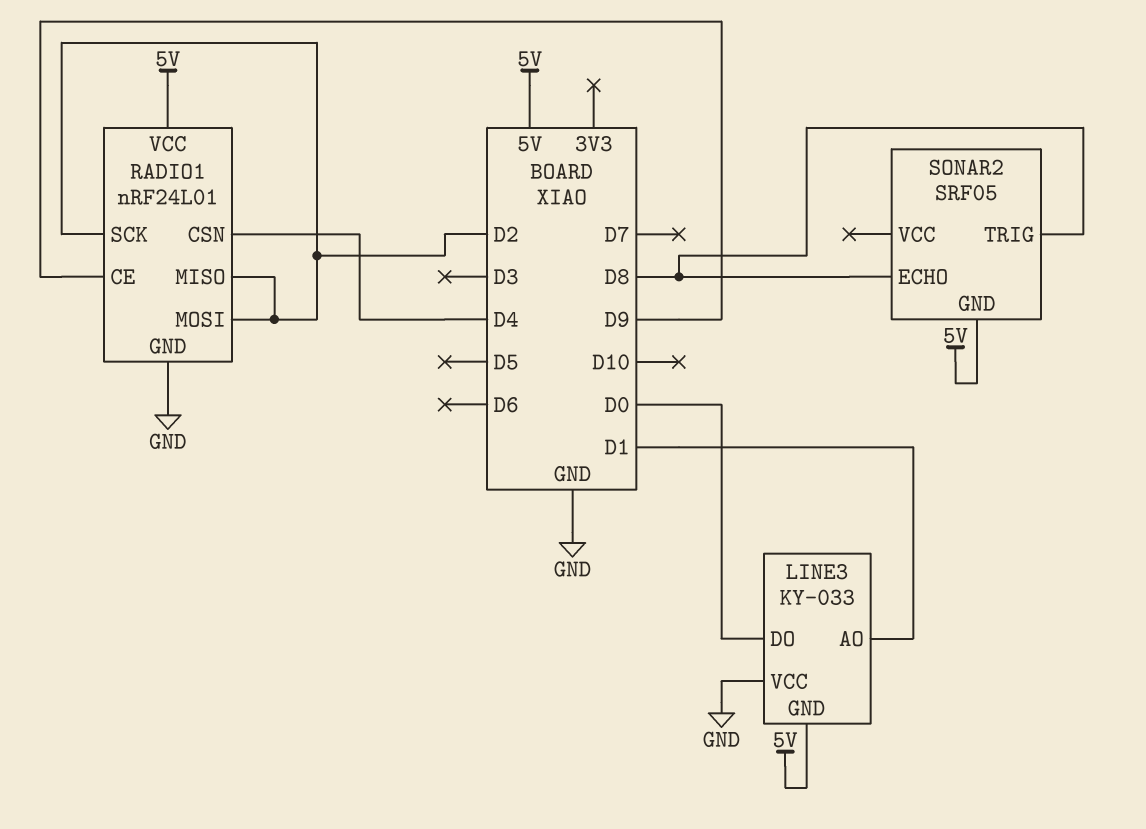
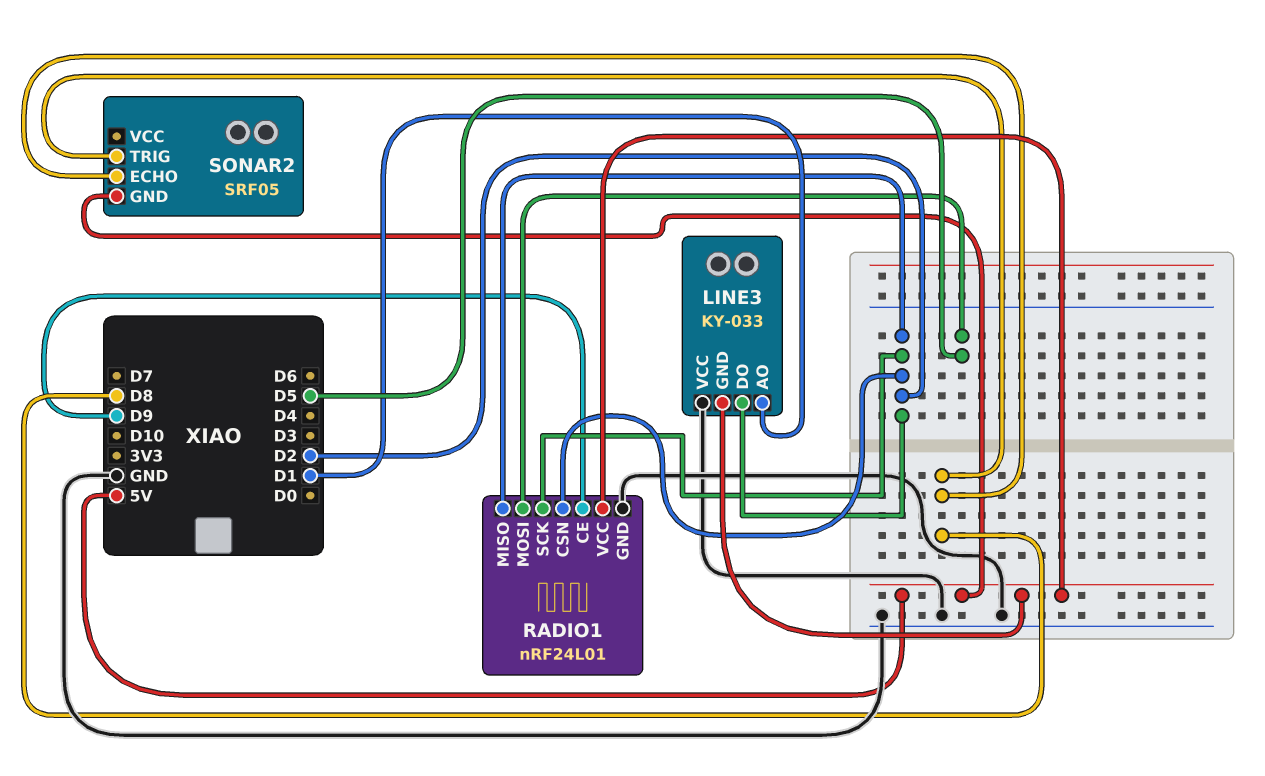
LINE3 pin DO: D0 -> D2
RADIO1 pin CSN: D4 -> D2
RADIO1 pin MOSI: D2 -> D5

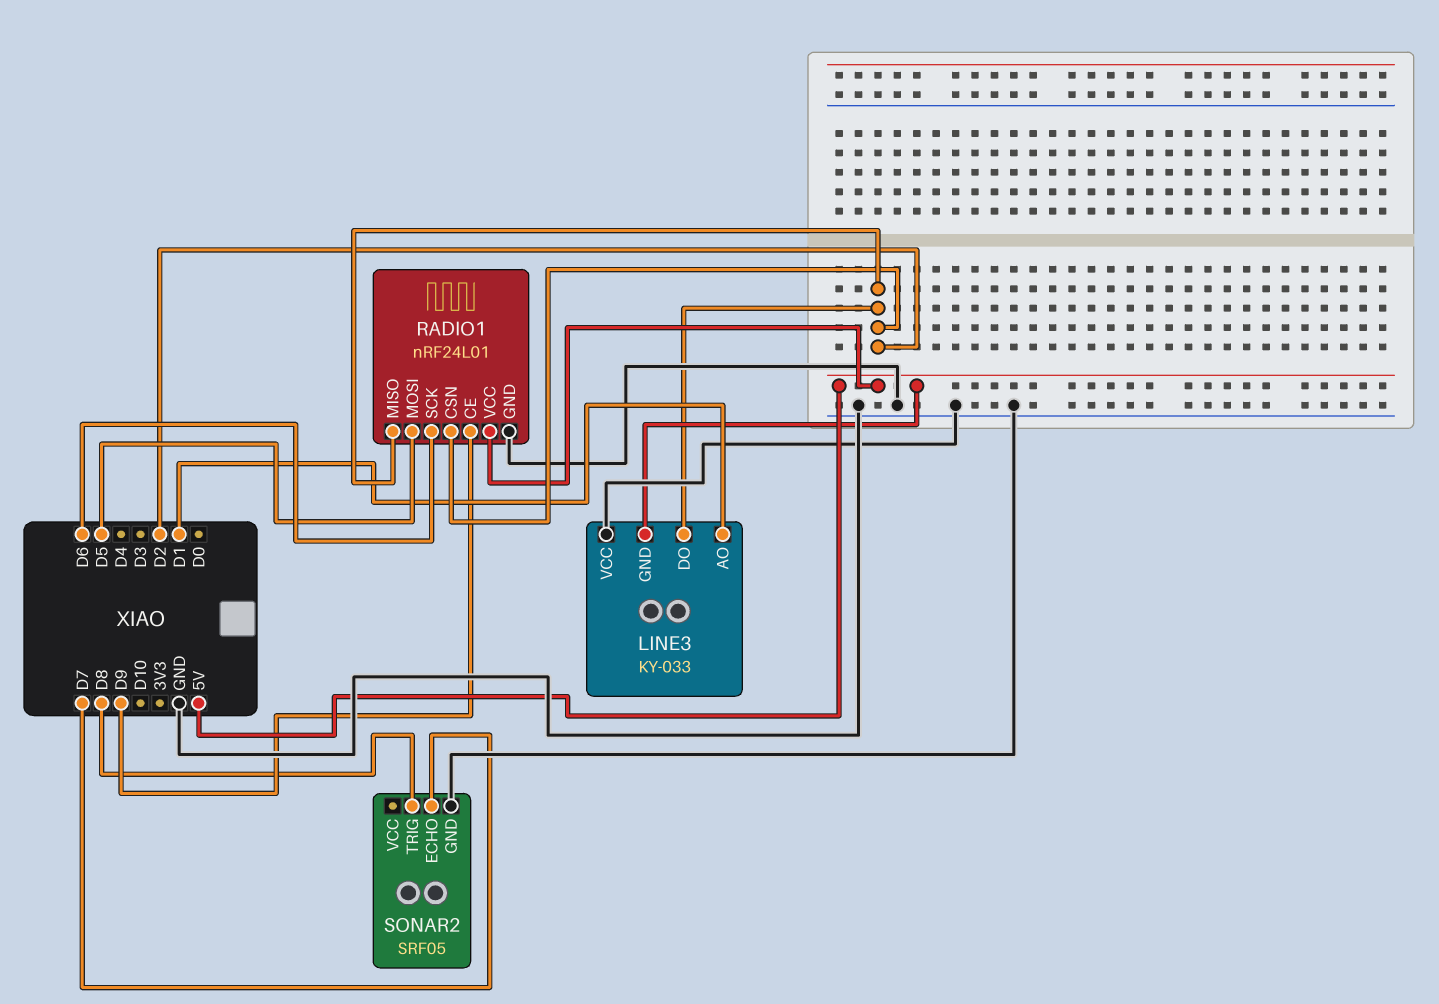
RADIO1 pin SCK: D2 -> D6
SONAR2 pin ECHO: D8 -> D7
SONAR2 pin GND: 5V -> GND

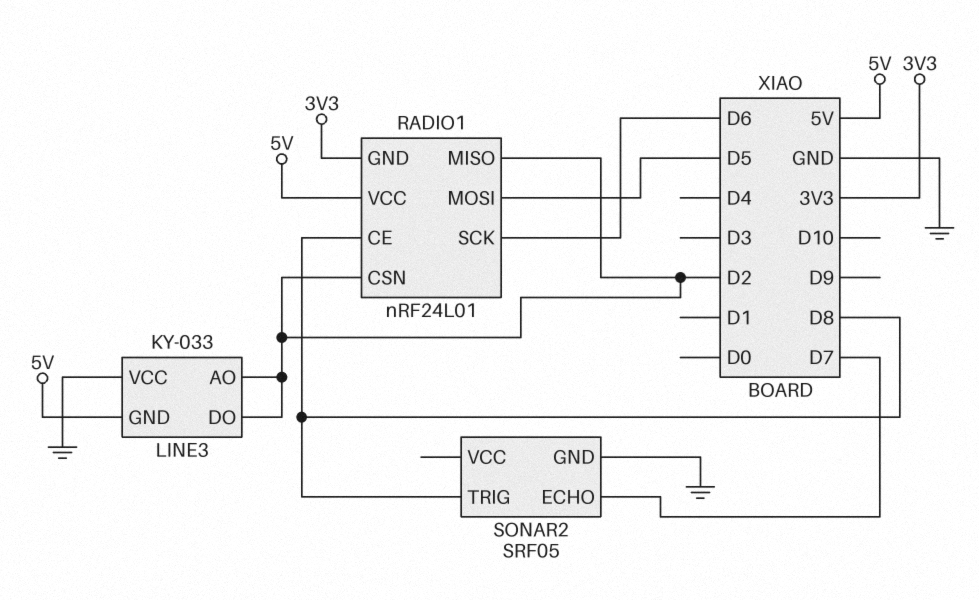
LINE3 pin AO: D1 -> D2
RADIO1 pin CE: D9 -> D8
RADIO1 pin GND: GND -> 3V3

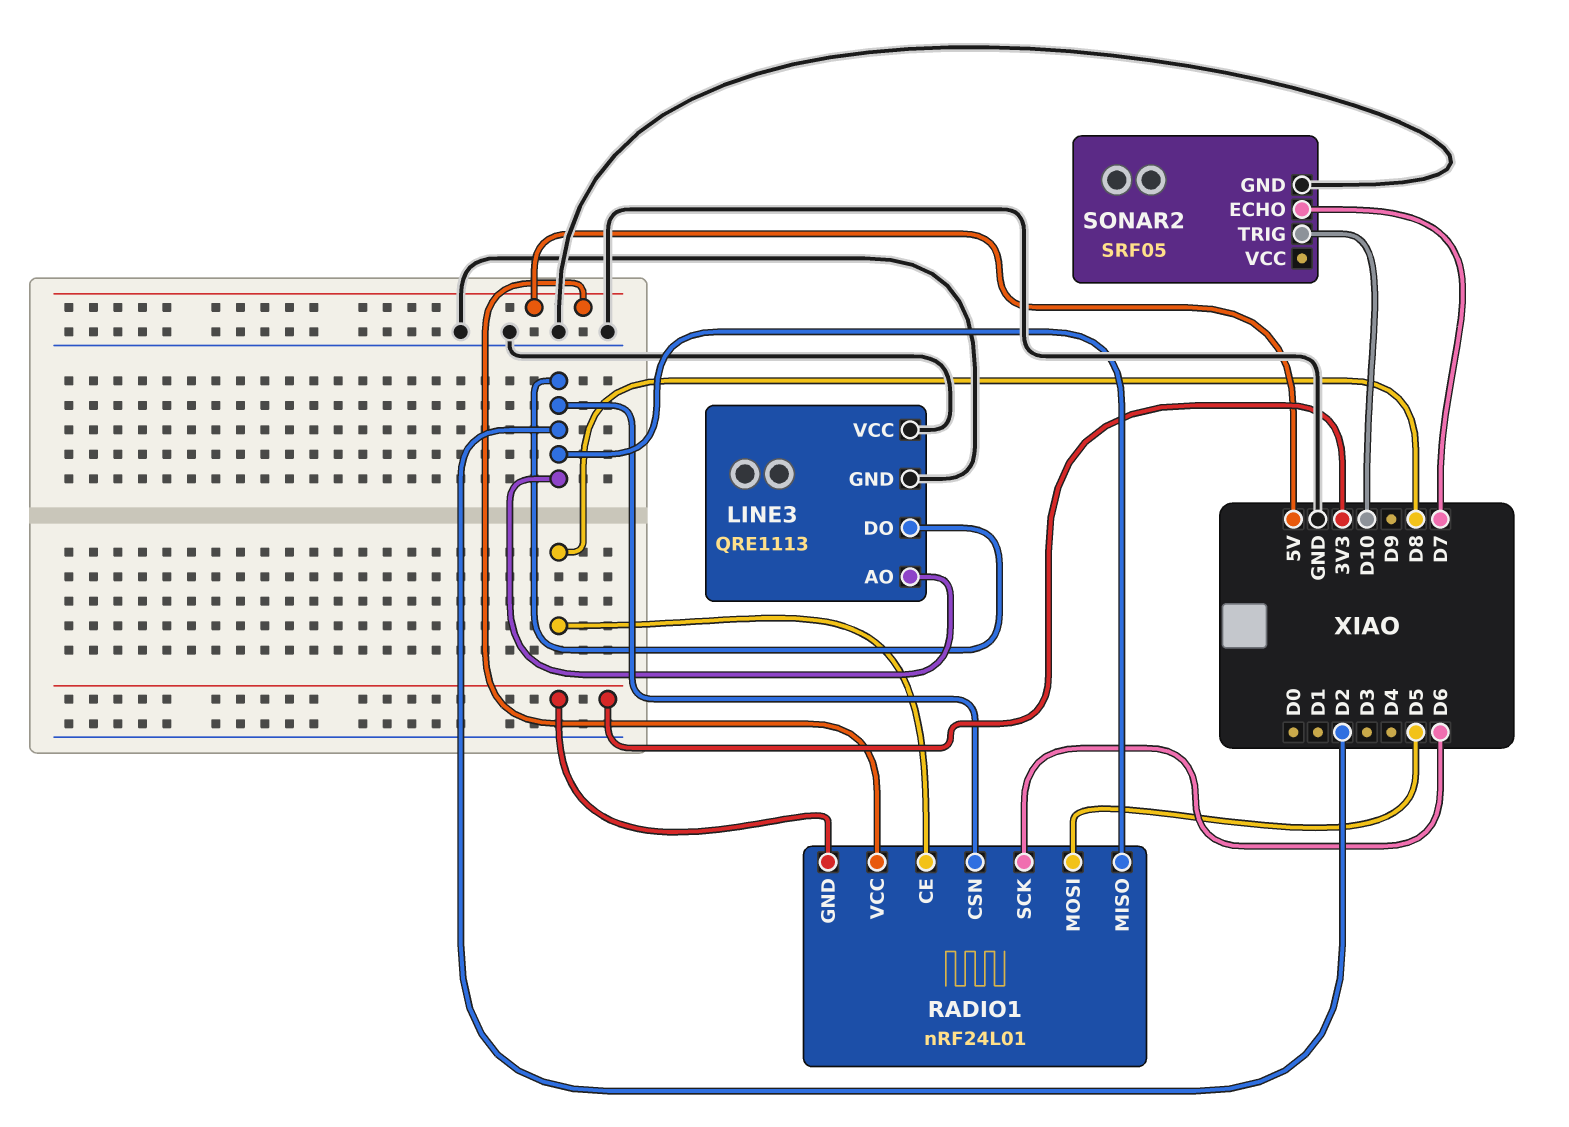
LINE3: KY-033 -> QRE1113
LINE3 pin GND: 5V -> GND
SONAR2 pin TRIG: D8 -> D10

